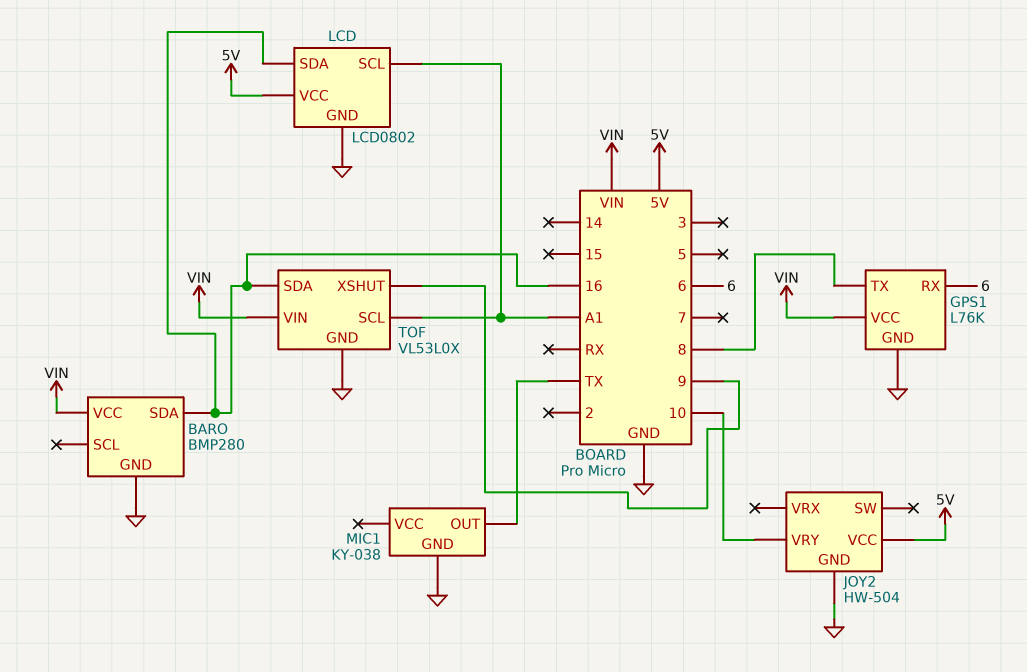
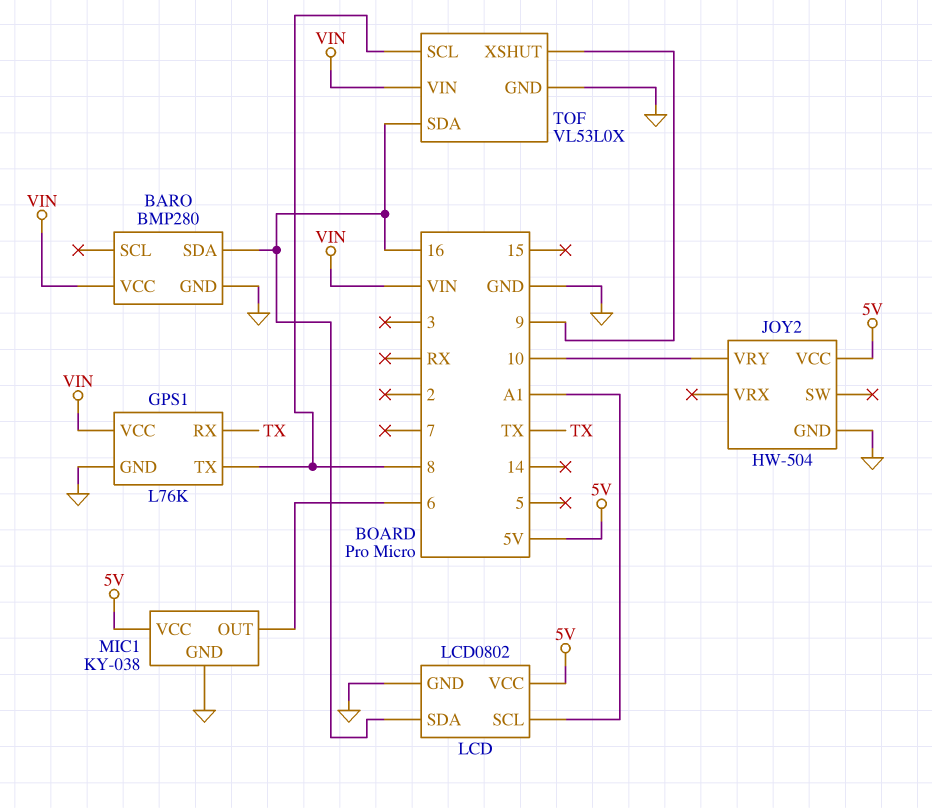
GPS1 pin RX: 6 -> TX
MIC1 pin OUT: TX -> 6
MIC1 pin VCC: none -> 5V
TOF pin SCL: A1 -> 8

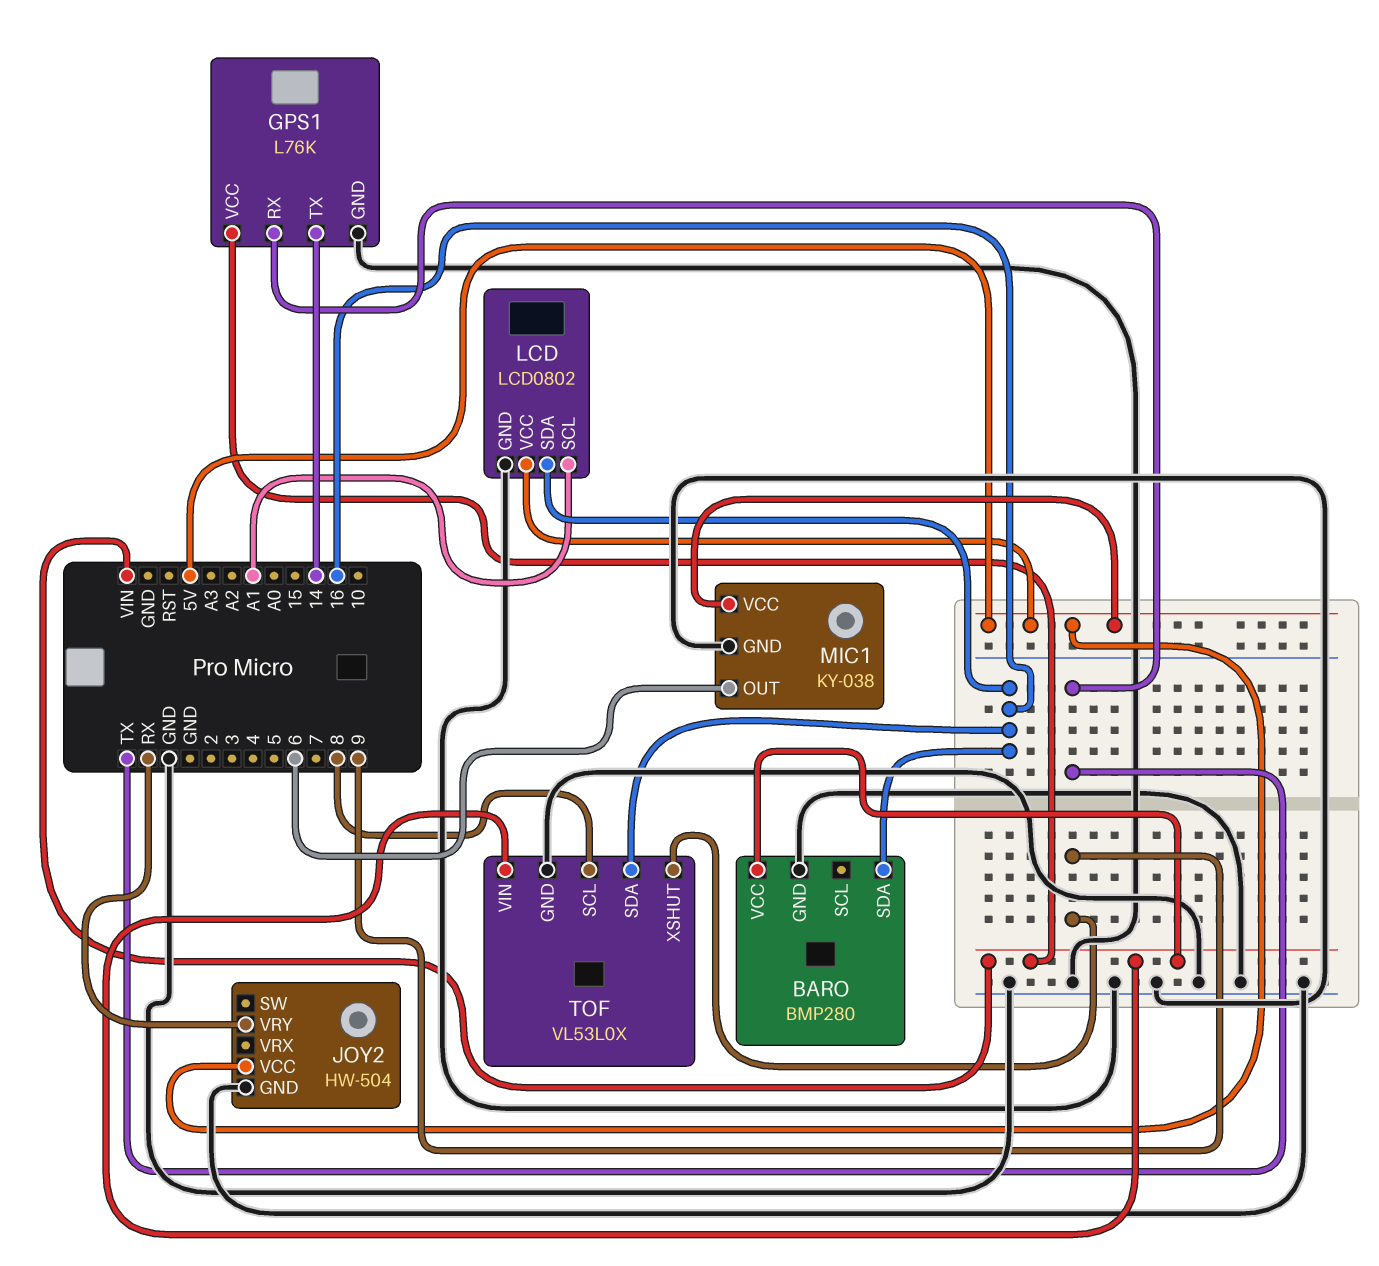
GPS1 pin TX: 8 -> 14
JOY2 pin VRY: 10 -> RX

